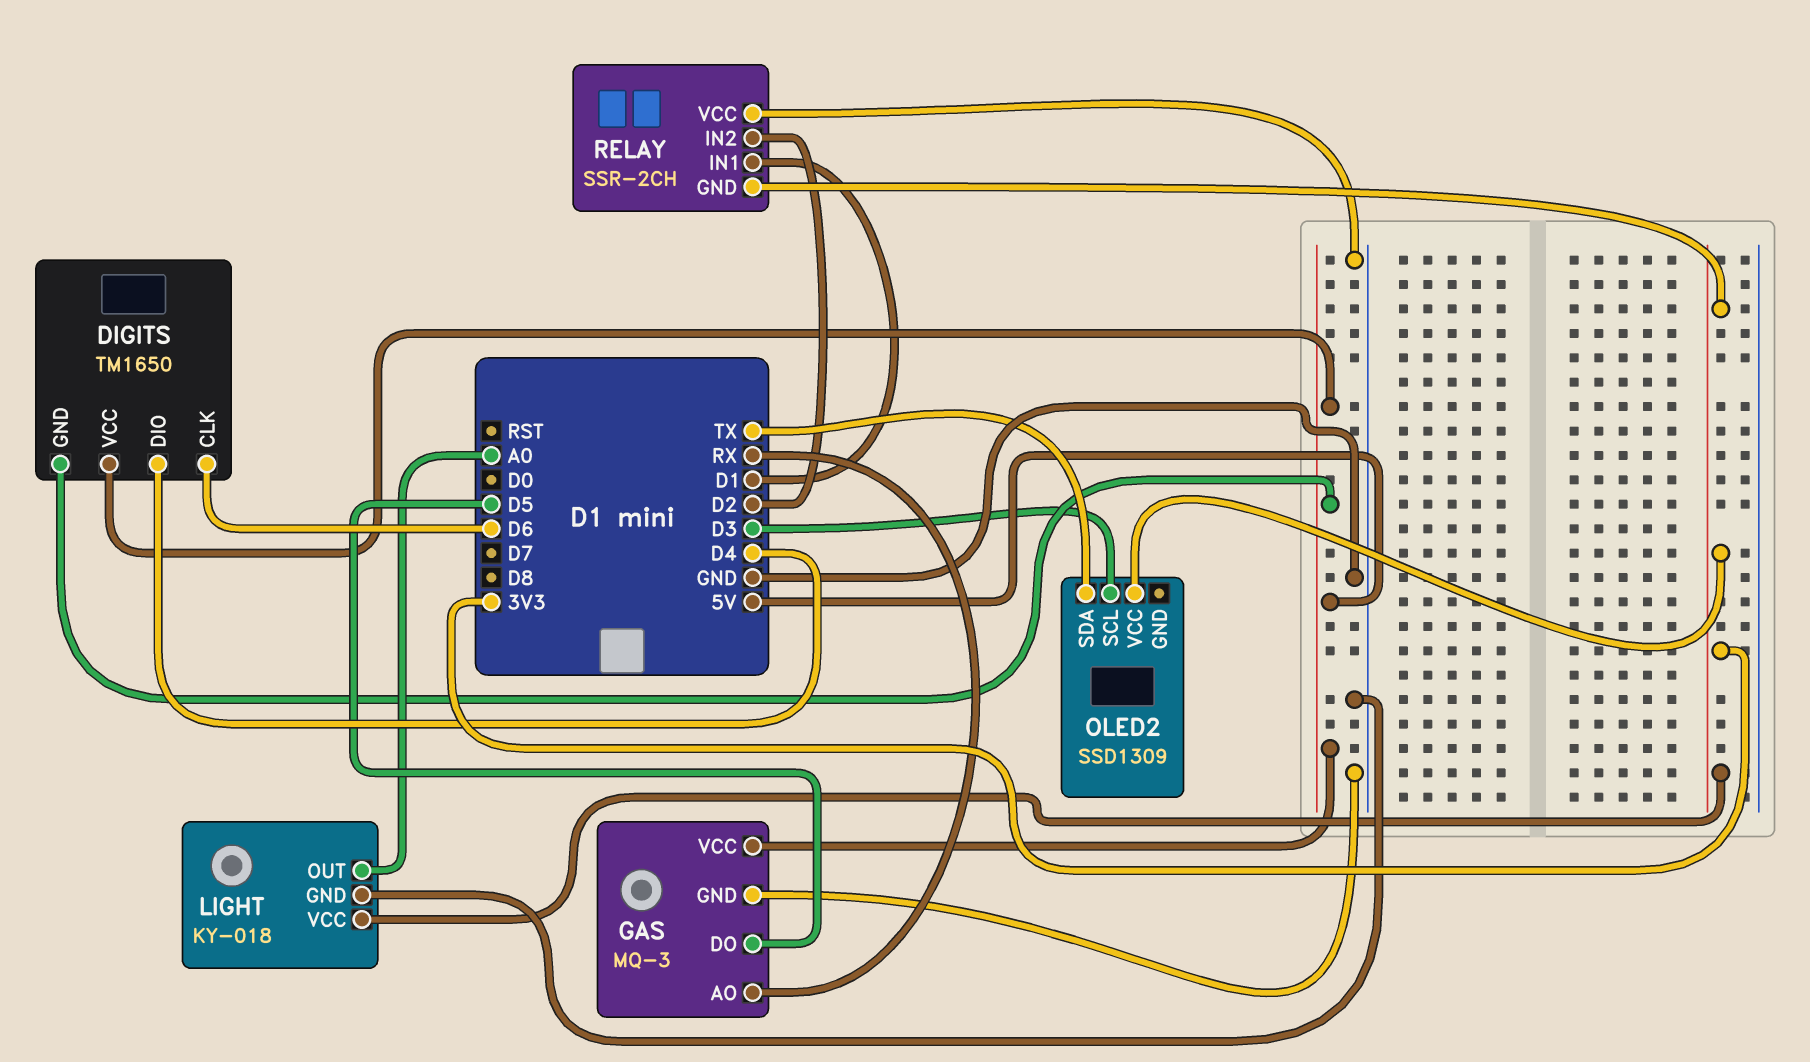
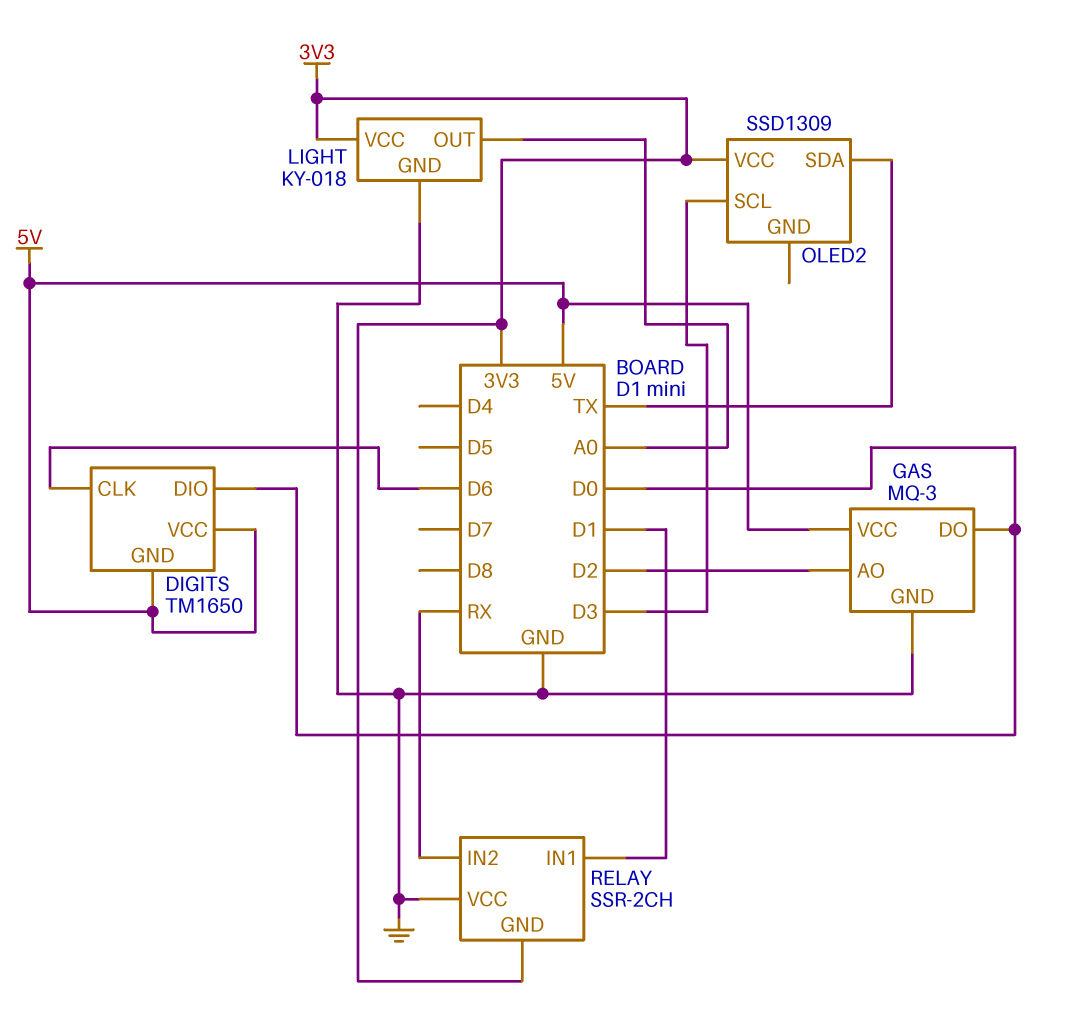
DIGITS pin DIO: D4 -> D0
GAS pin AO: RX -> D2
GAS pin DO: D5 -> D0
RELAY pin IN2: D2 -> RX

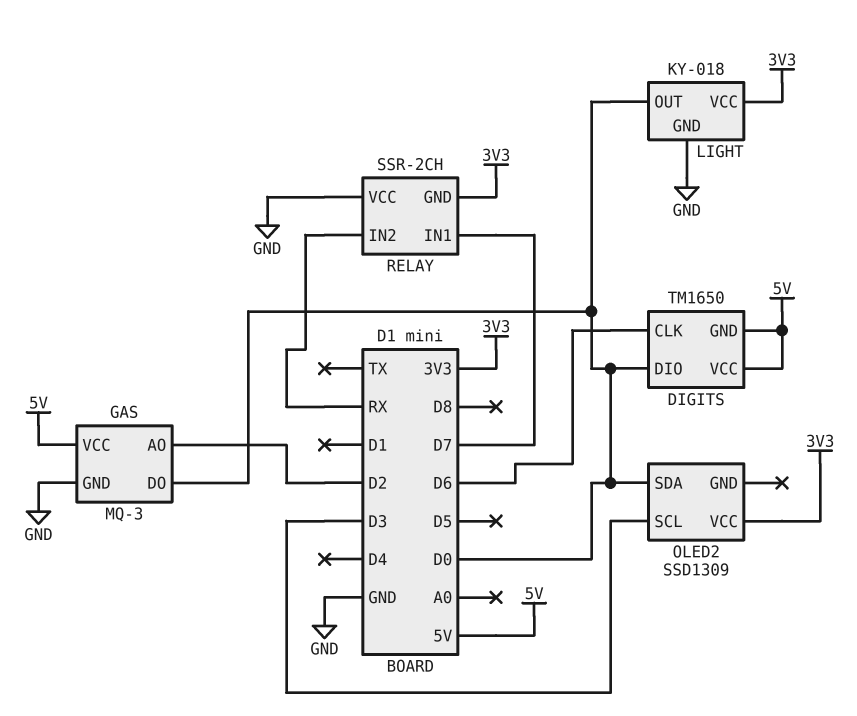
LIGHT pin OUT: A0 -> D0
OLED2 pin SDA: TX -> D0
RELAY pin IN1: D1 -> D7

